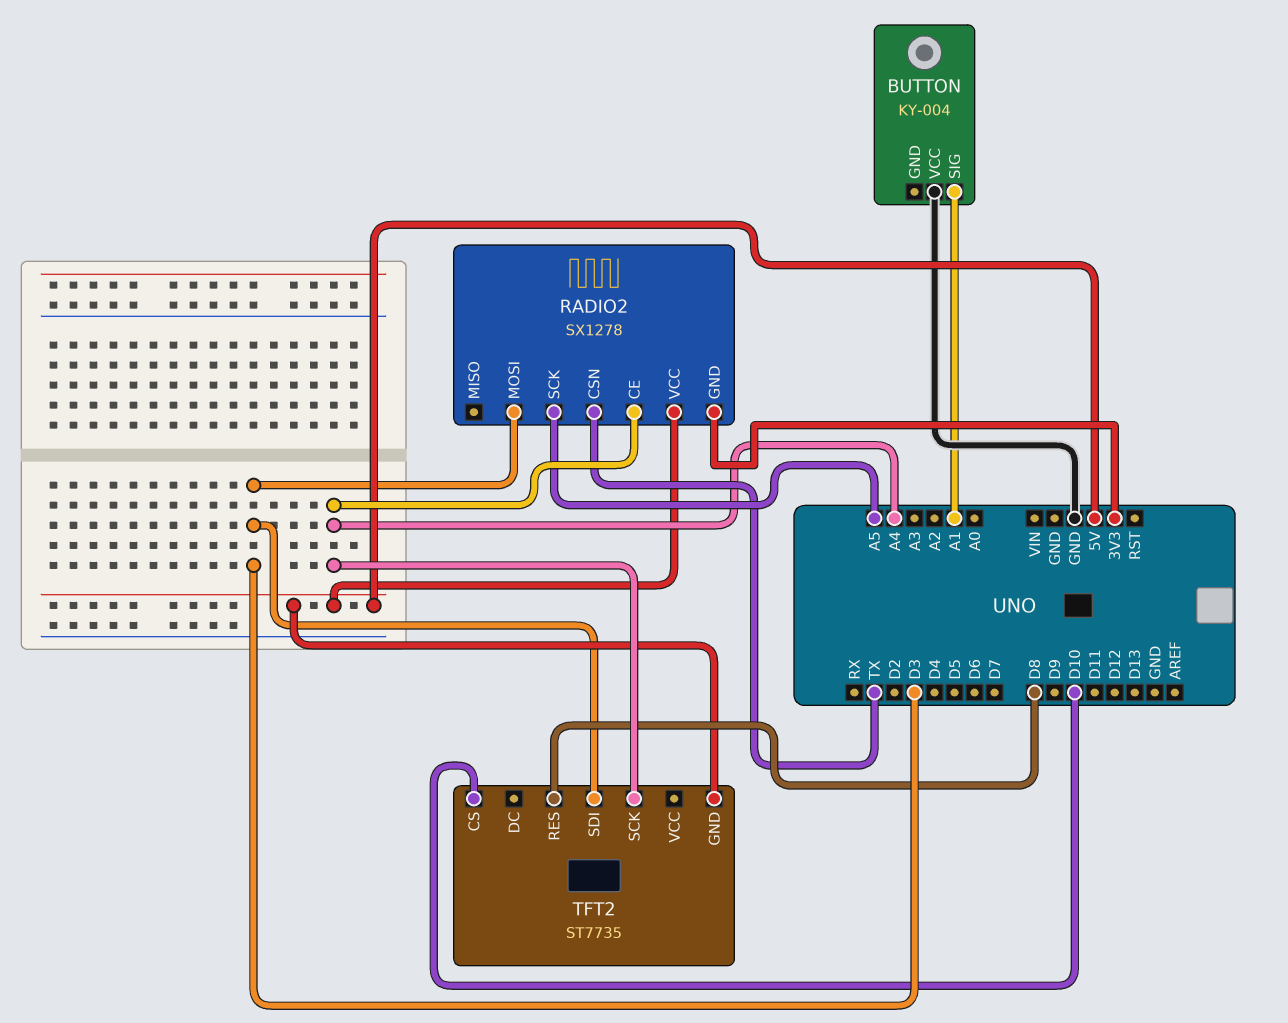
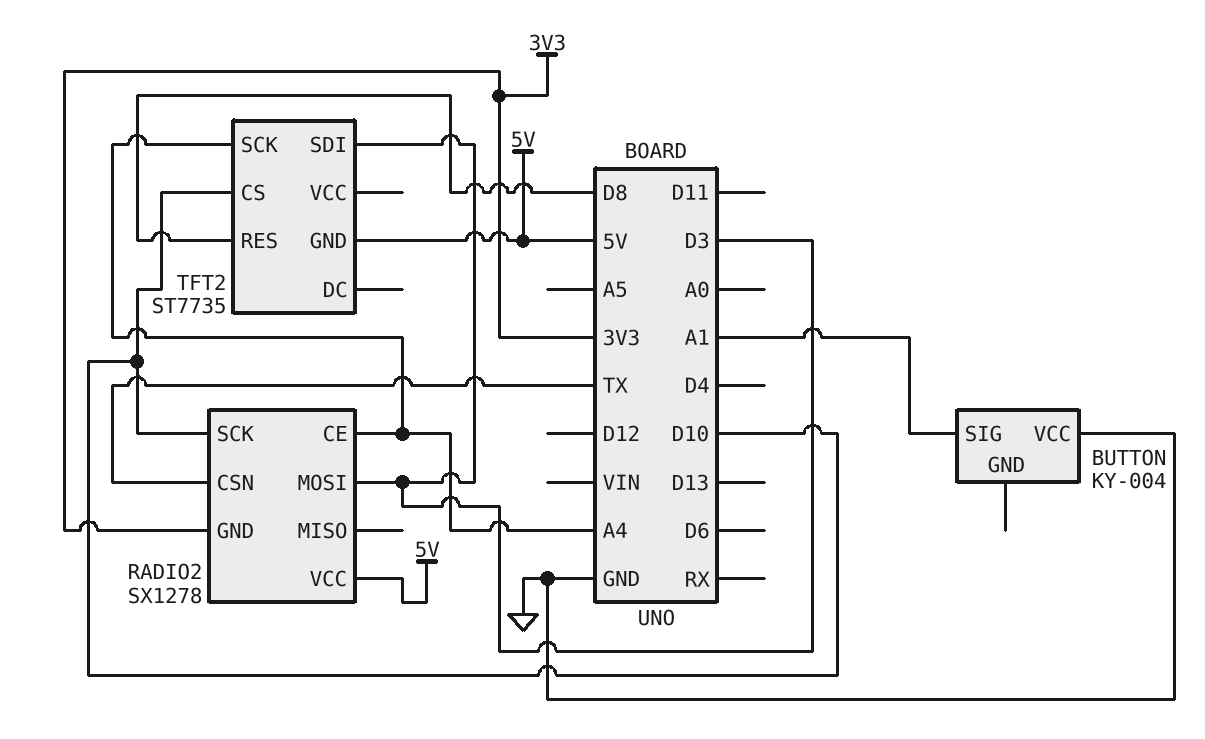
RADIO2 pin SCK: A5 -> D10

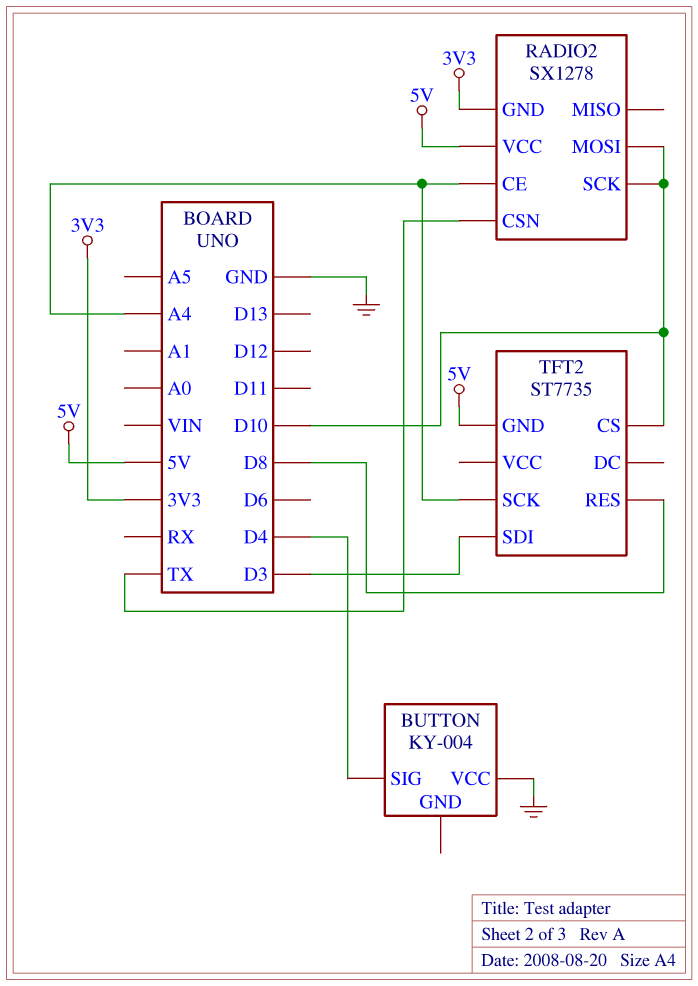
BUTTON pin SIG: A1 -> D4
RADIO2 pin MOSI: D3 -> D10

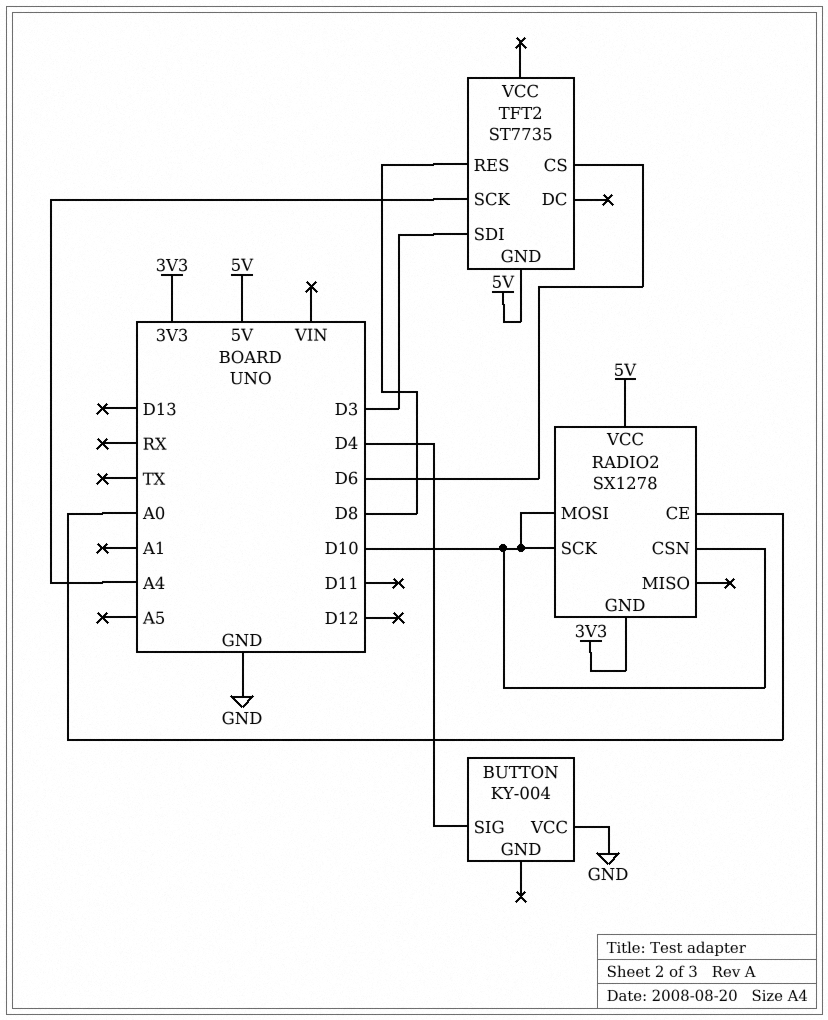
RADIO2 pin CE: A4 -> A0
RADIO2 pin CSN: TX -> D10
TFT2 pin CS: D10 -> D6

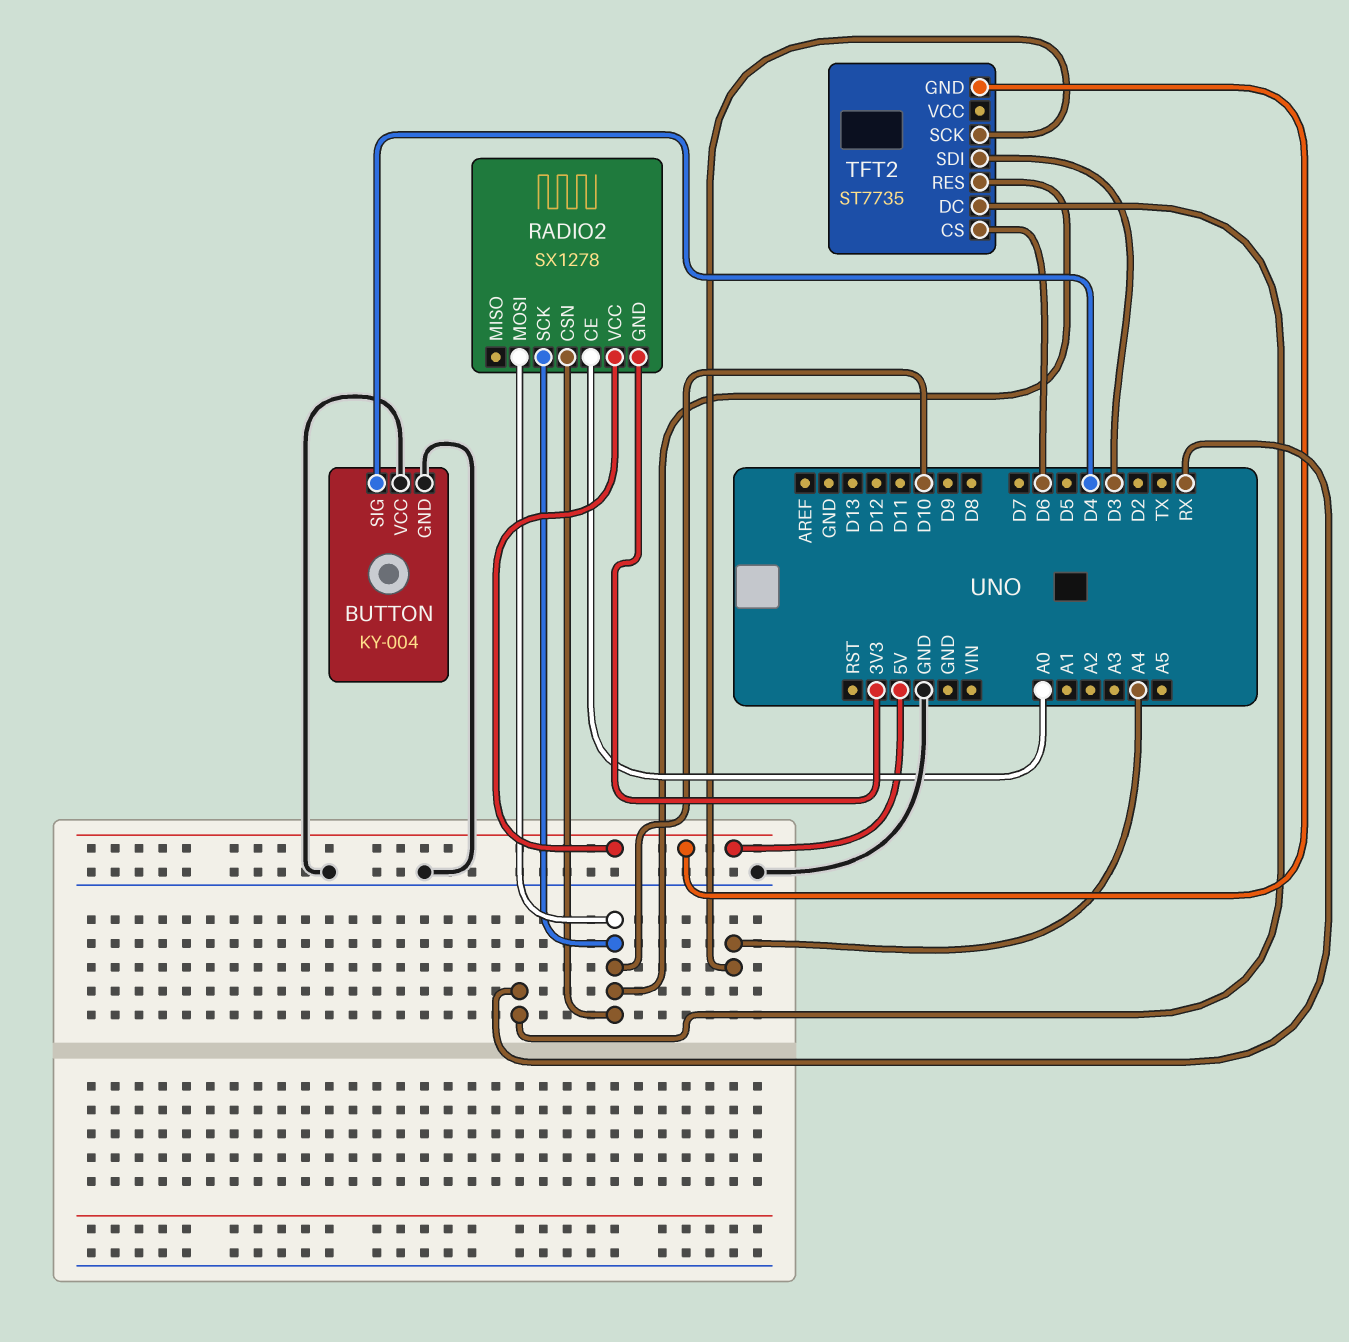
BUTTON pin GND: none -> GND
TFT2 pin DC: none -> RX
TFT2 pin RES: D8 -> D10

